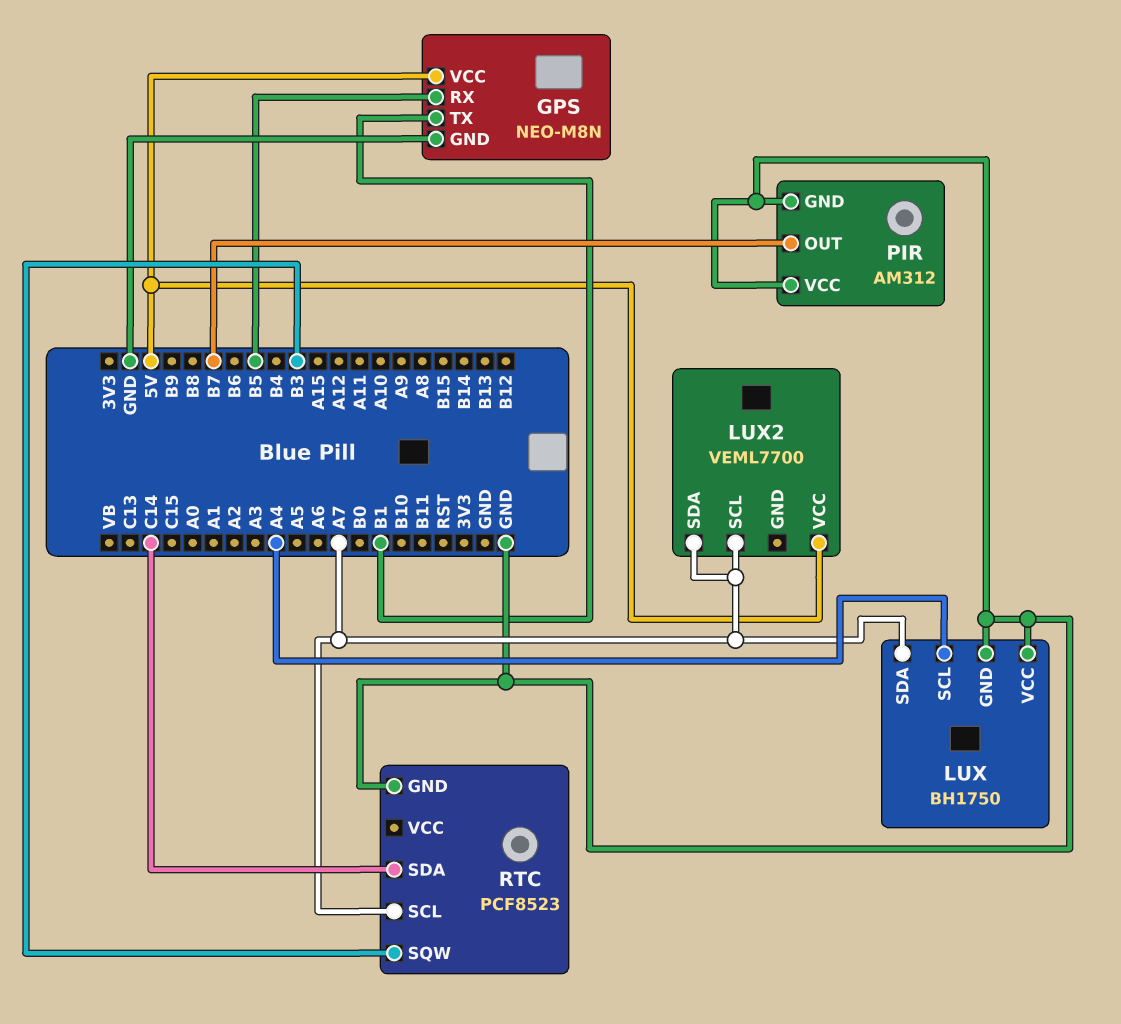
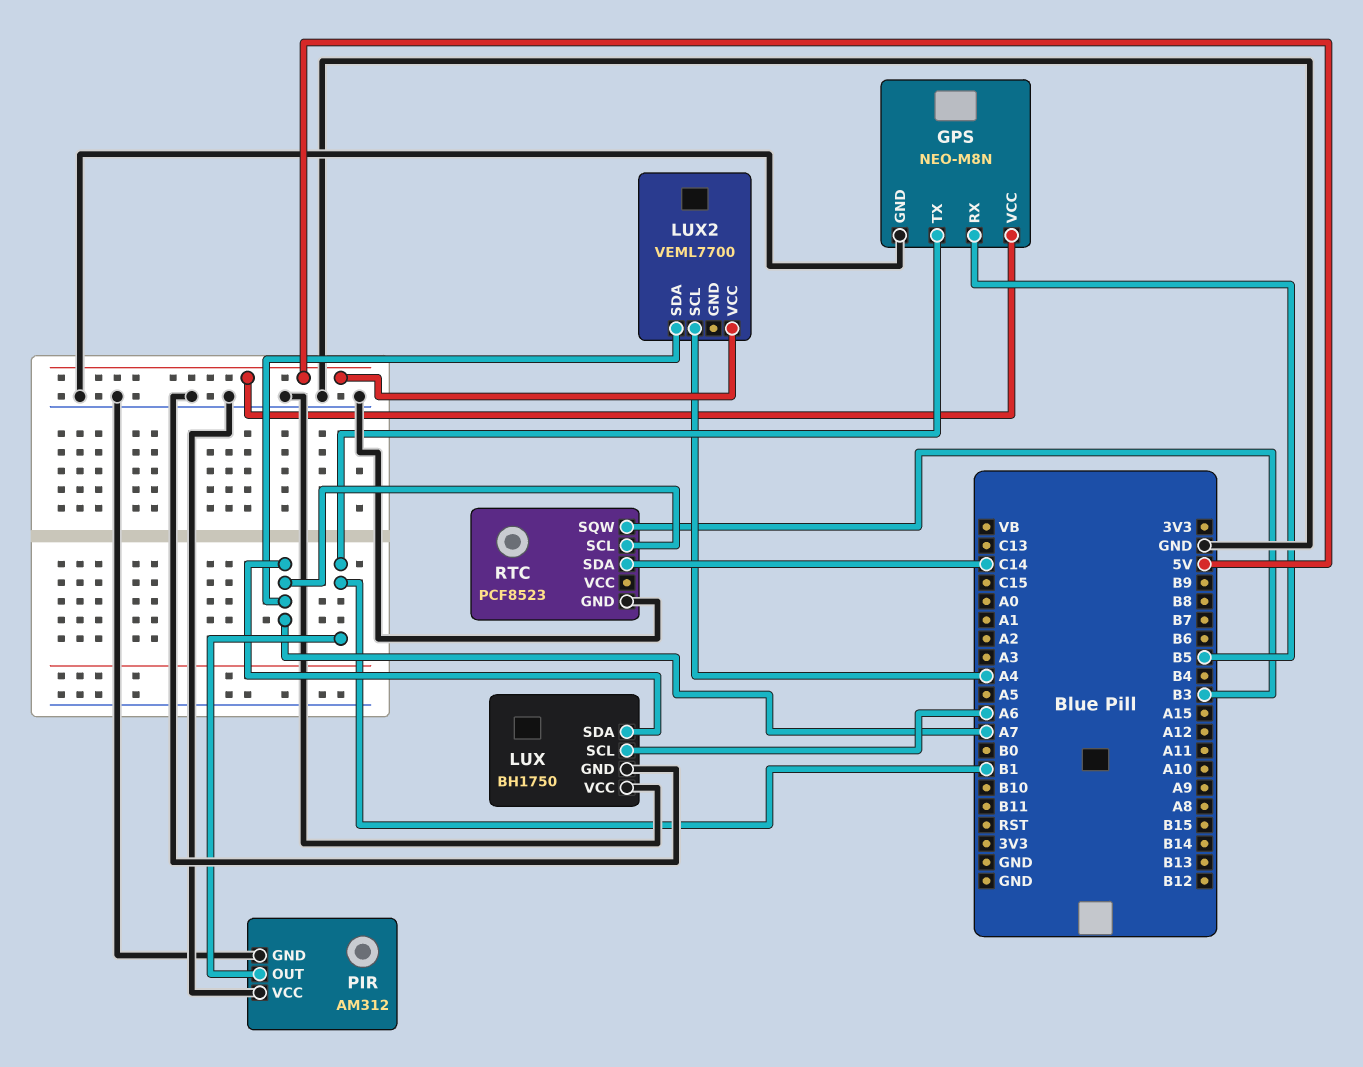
LUX pin SCL: A4 -> A6
LUX2 pin SCL: A7 -> A4
PIR pin OUT: B7 -> B1

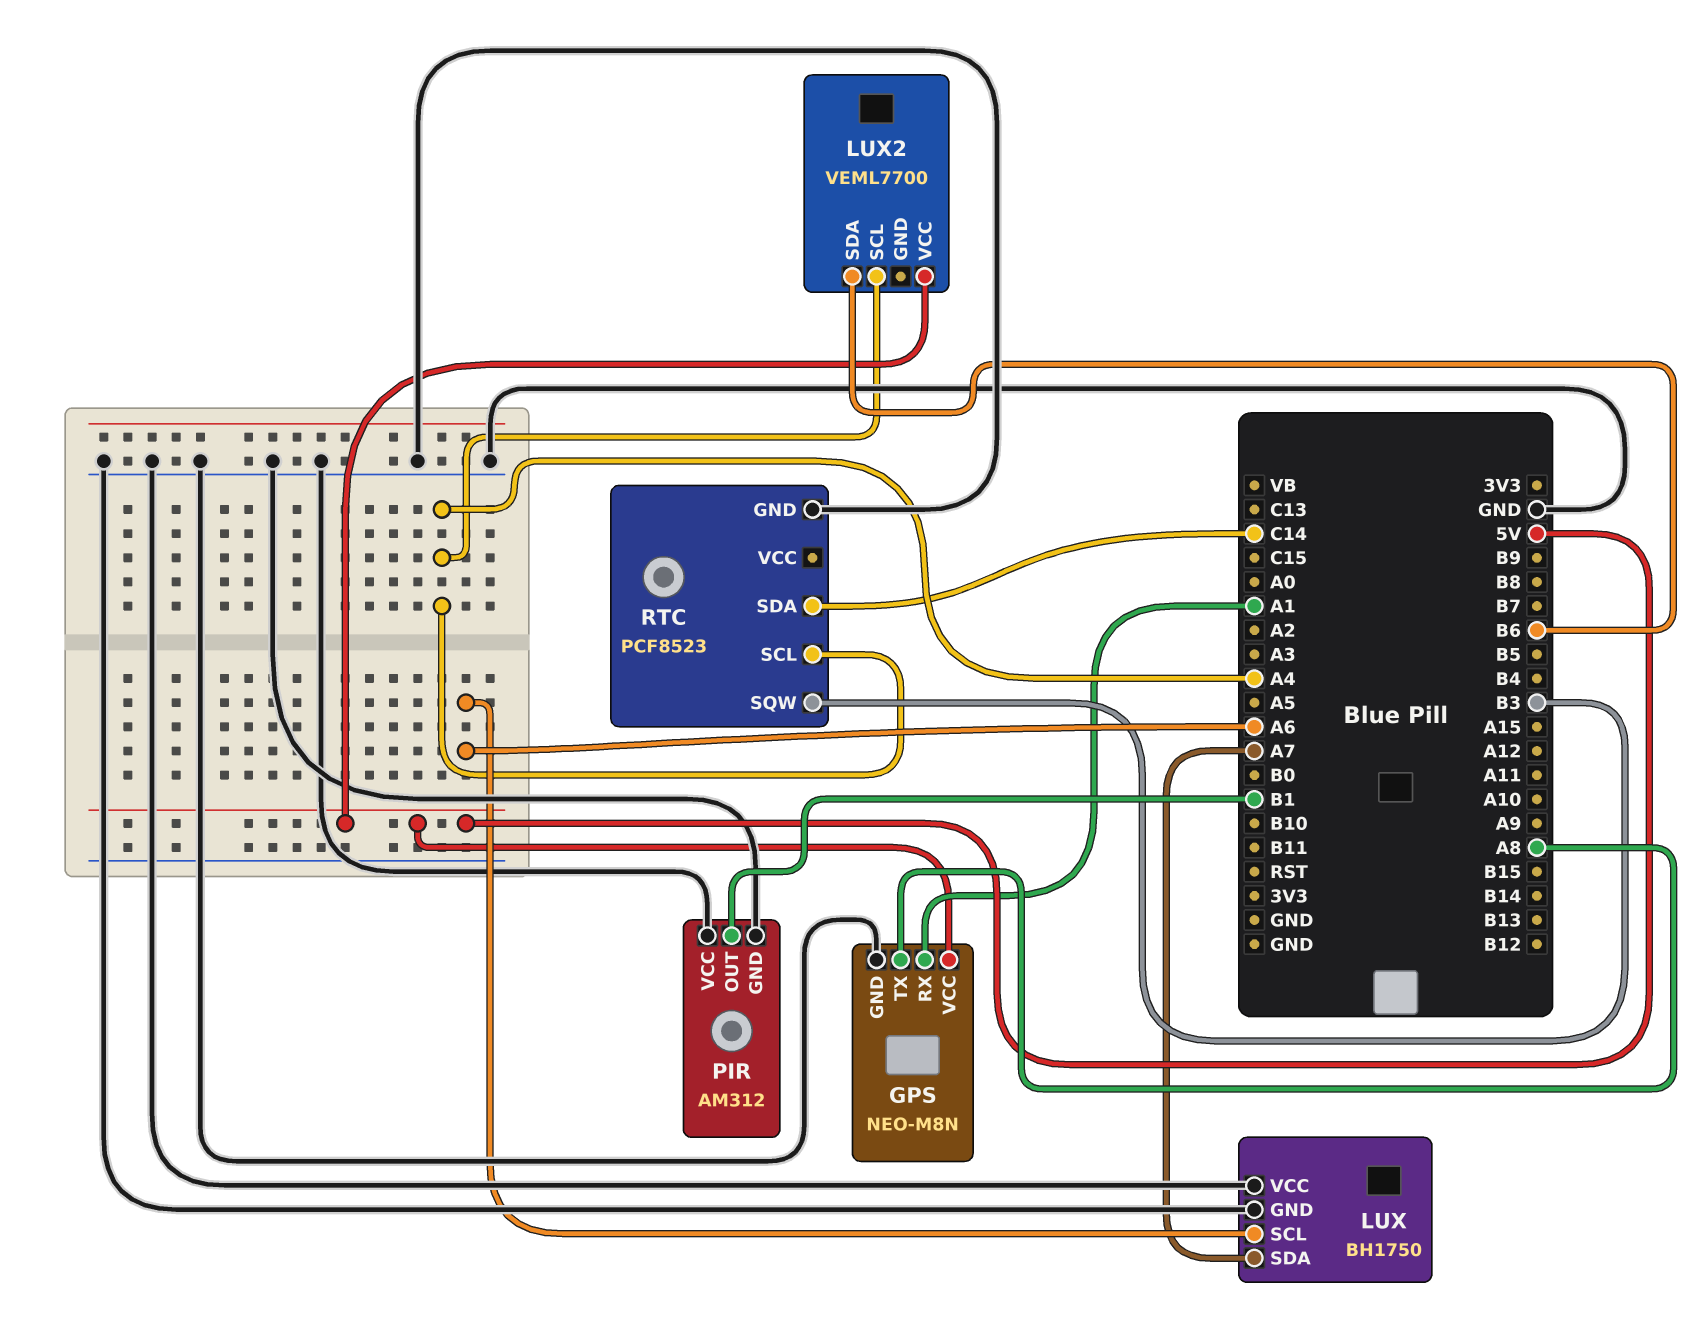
GPS pin RX: B5 -> A1
GPS pin TX: B1 -> A8
LUX2 pin SDA: A7 -> B6
RTC pin SCL: A7 -> A4

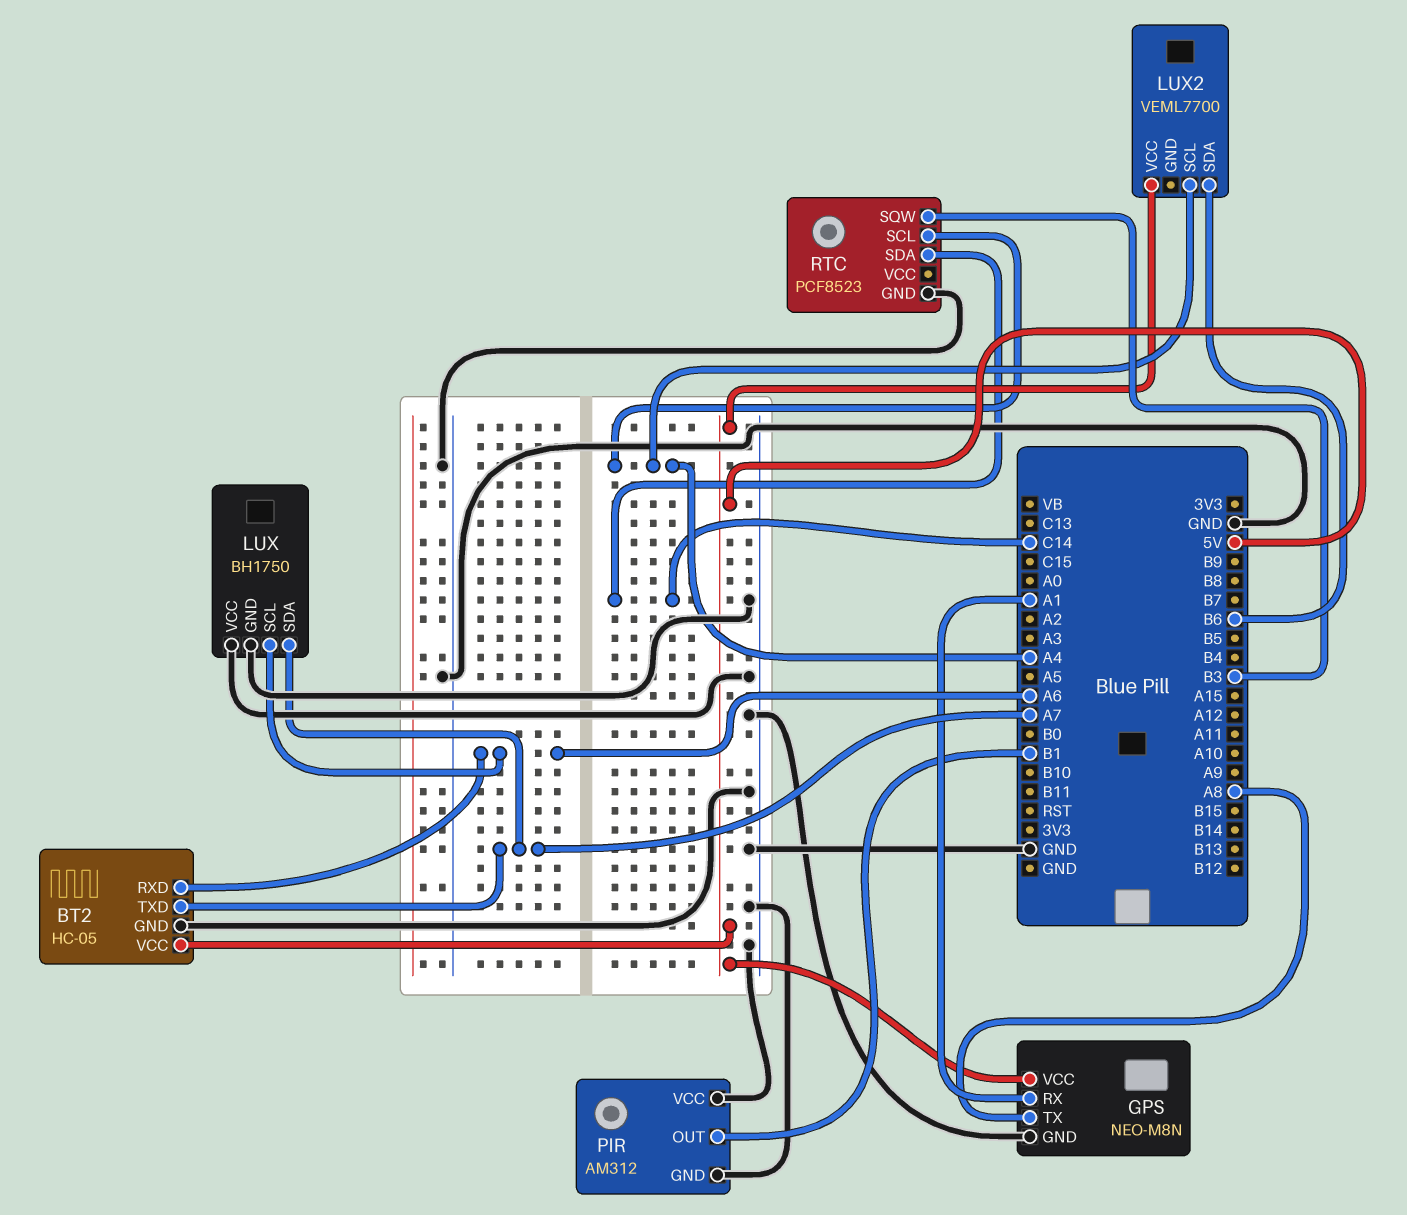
BT2: none -> HC-05
BT2 pin GND: none -> GND
BT2 pin RXD: none -> A6
BT2 pin TXD: none -> A7
BT2 pin VCC: none -> 5V

